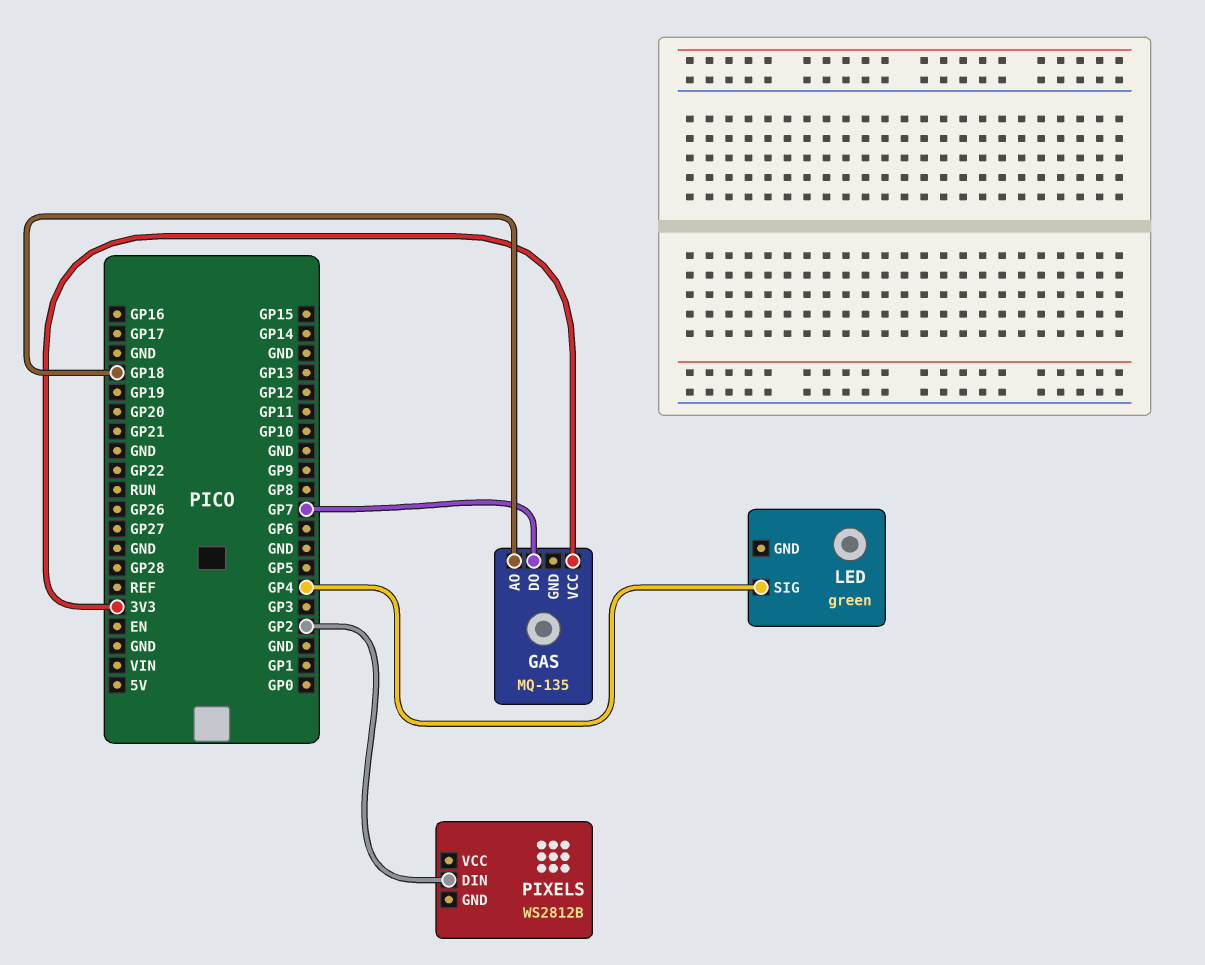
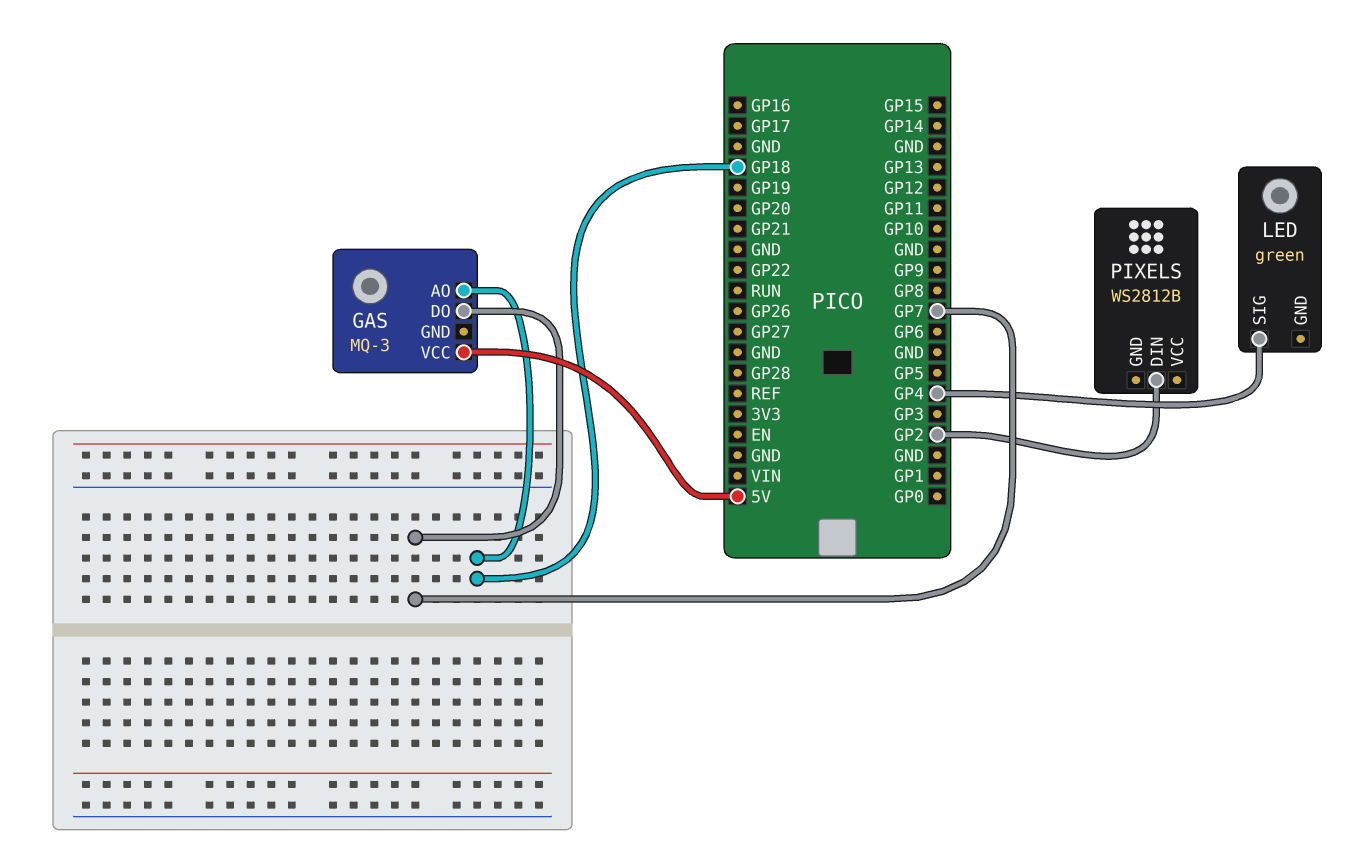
GAS: MQ-135 -> MQ-3
GAS pin VCC: 3V3 -> 5V

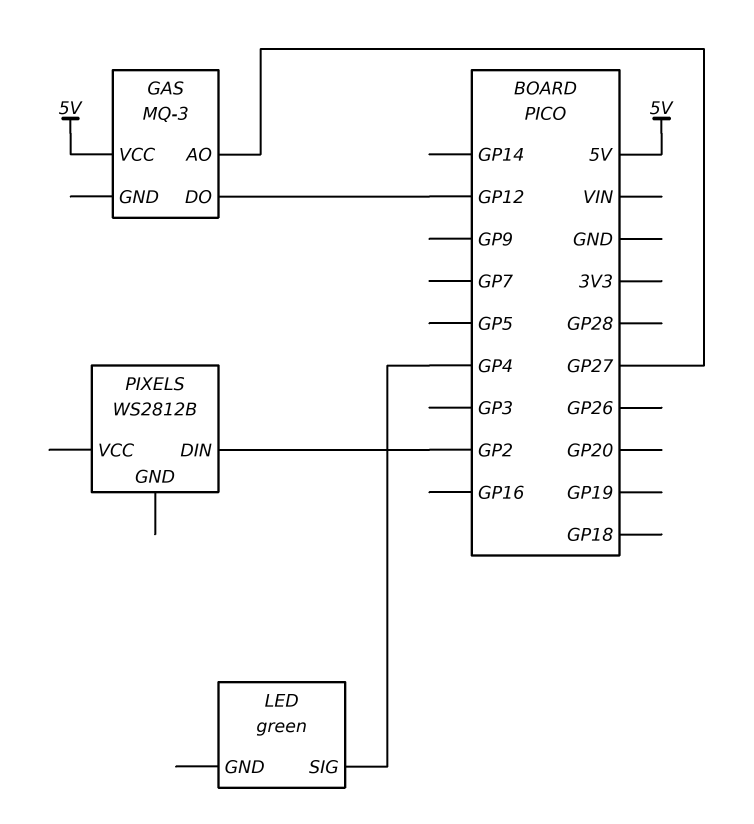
GAS pin AO: GP18 -> GP27
GAS pin DO: GP7 -> GP12

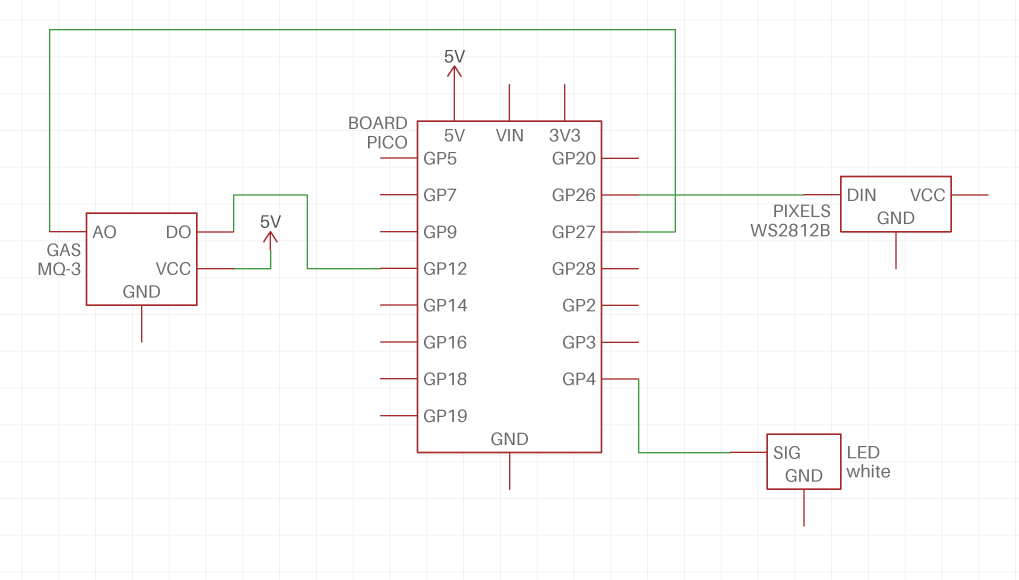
LED: green -> white
PIXELS pin DIN: GP2 -> GP26

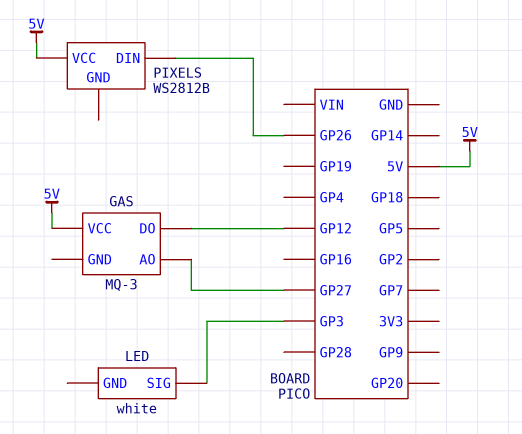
LED pin SIG: GP4 -> GP3
PIXELS pin VCC: none -> 5V

